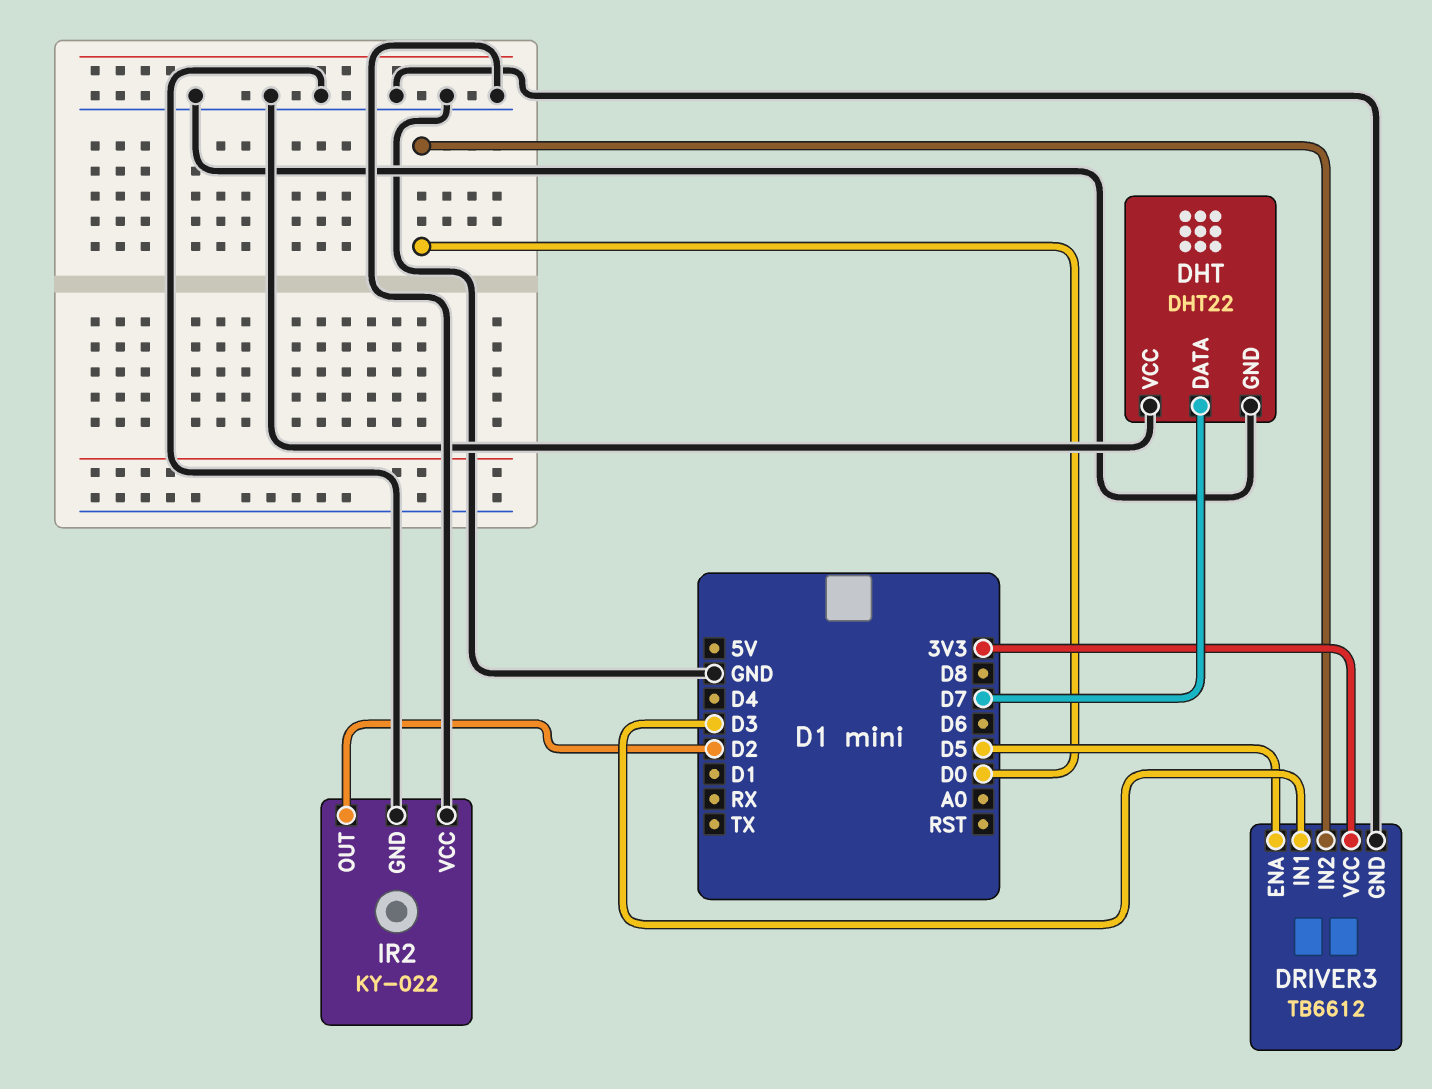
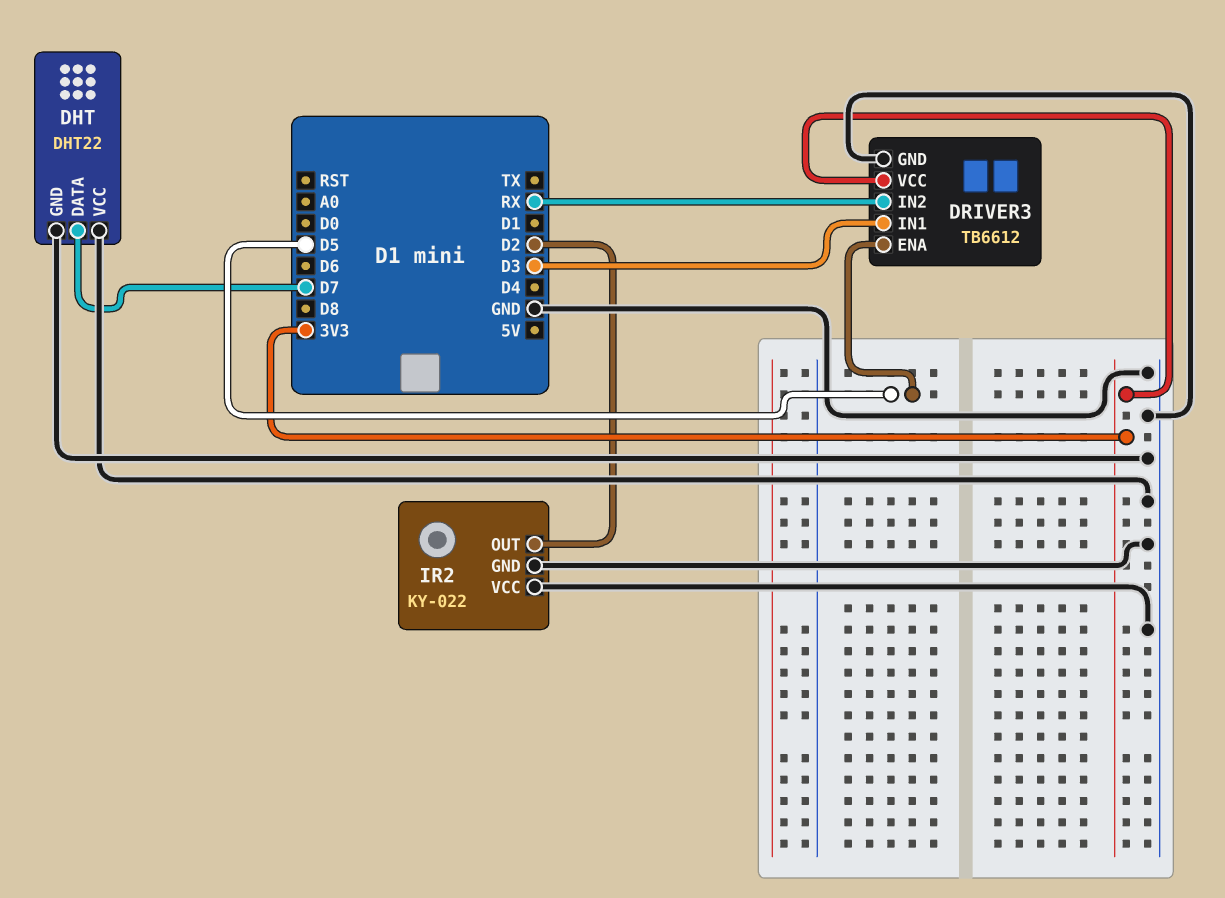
DRIVER3 pin IN2: D0 -> RX

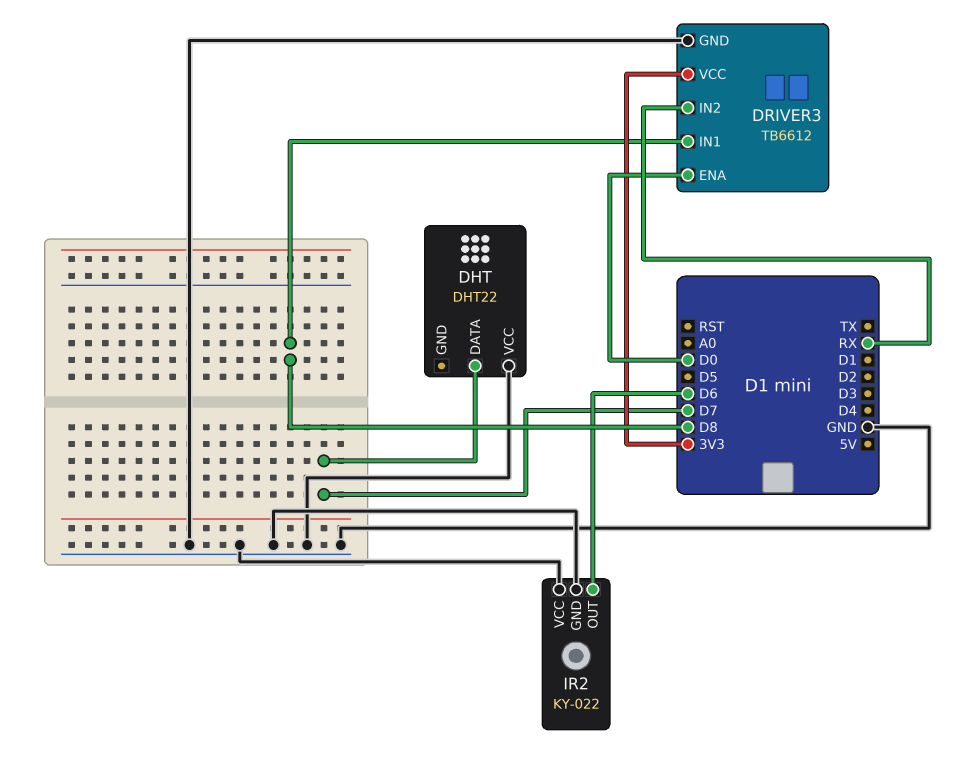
DHT pin GND: GND -> none
DRIVER3 pin ENA: D5 -> D0
DRIVER3 pin IN1: D3 -> D8
IR2 pin OUT: D2 -> D6

